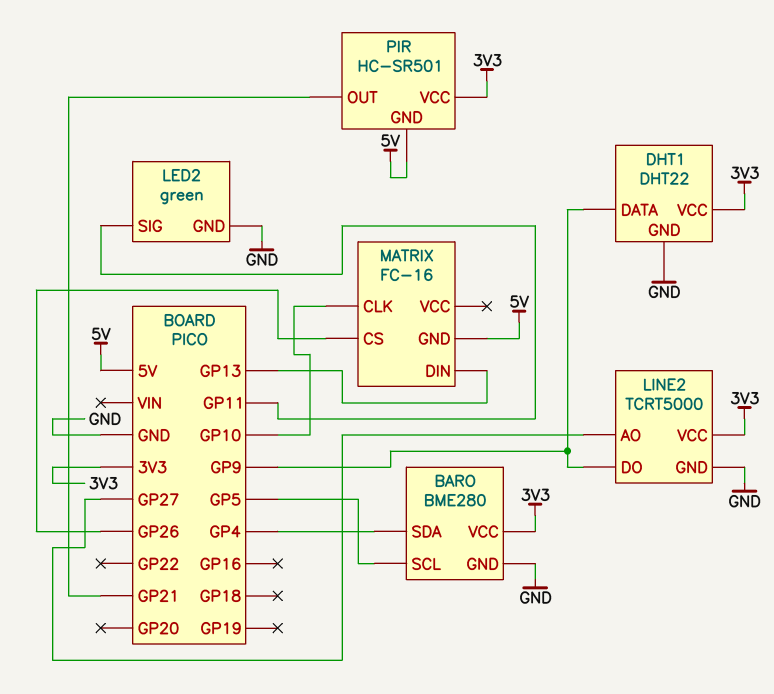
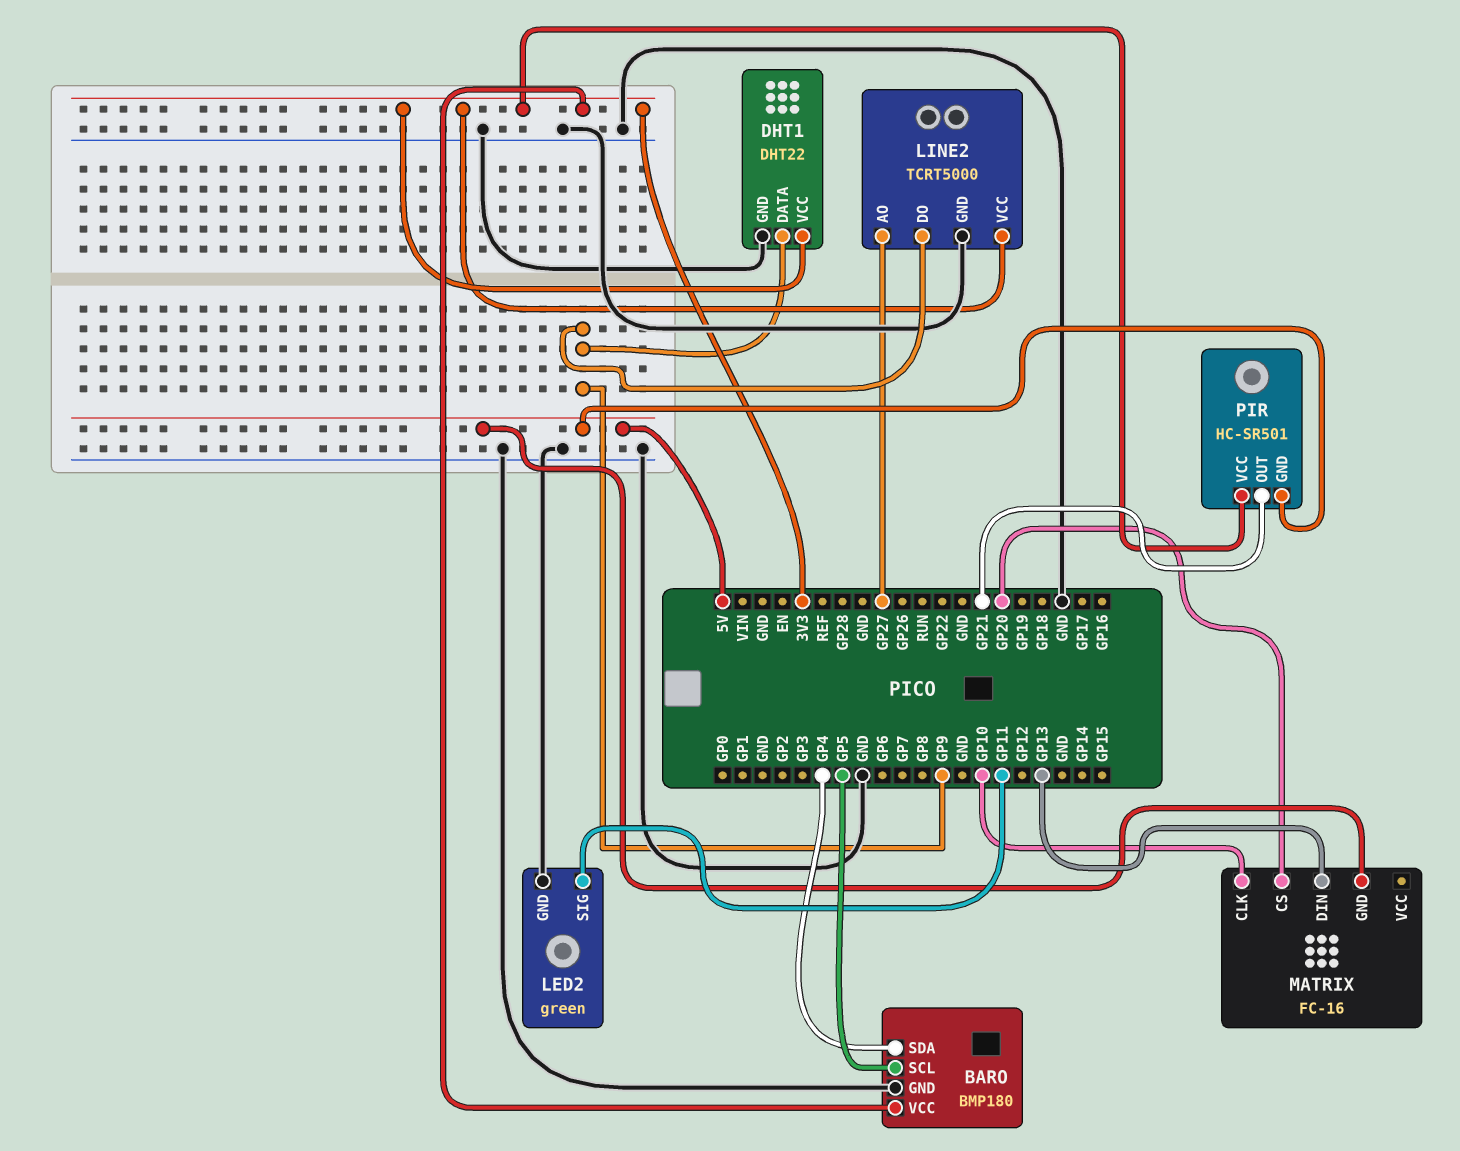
BARO: BME280 -> BMP180
MATRIX pin CS: GP26 -> GP20

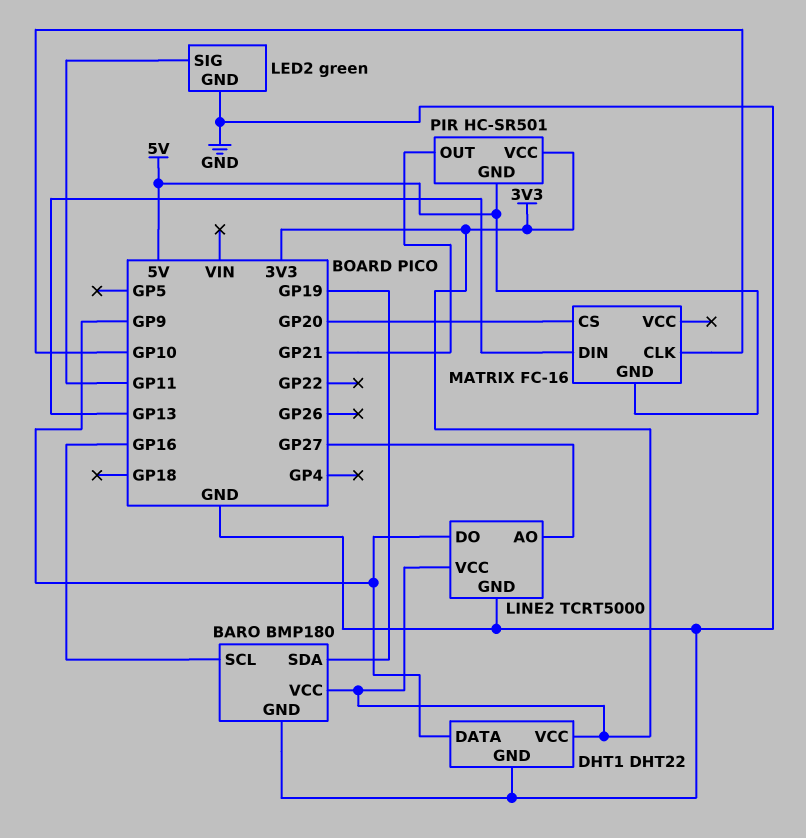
BARO pin SCL: GP5 -> GP16
BARO pin SDA: GP4 -> GP19

